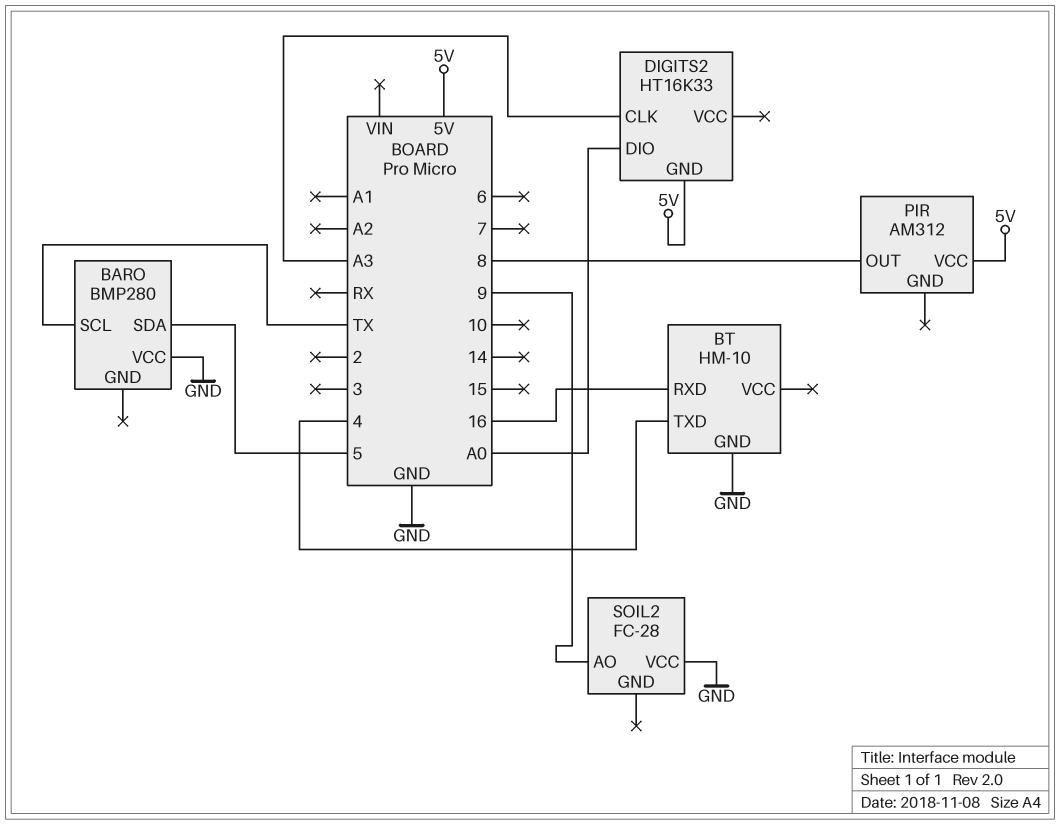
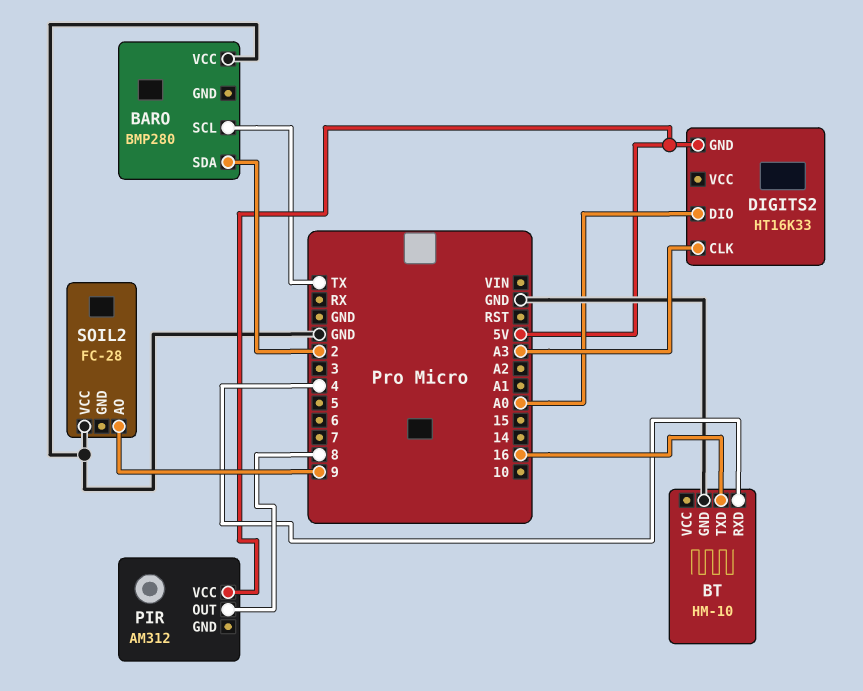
BARO pin SDA: 5 -> 2
BT pin RXD: 16 -> 4
BT pin TXD: 4 -> 16

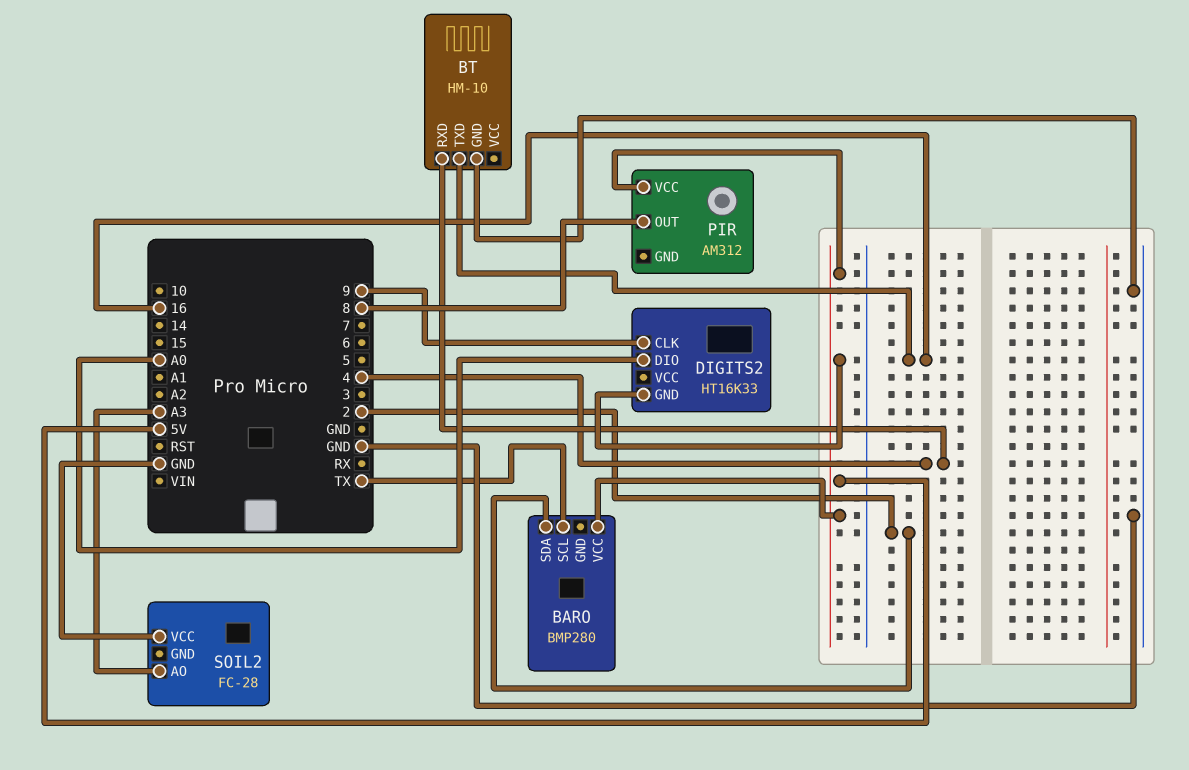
BARO pin VCC: GND -> 5V
DIGITS2 pin CLK: A3 -> 9
SOIL2 pin AO: 9 -> A3

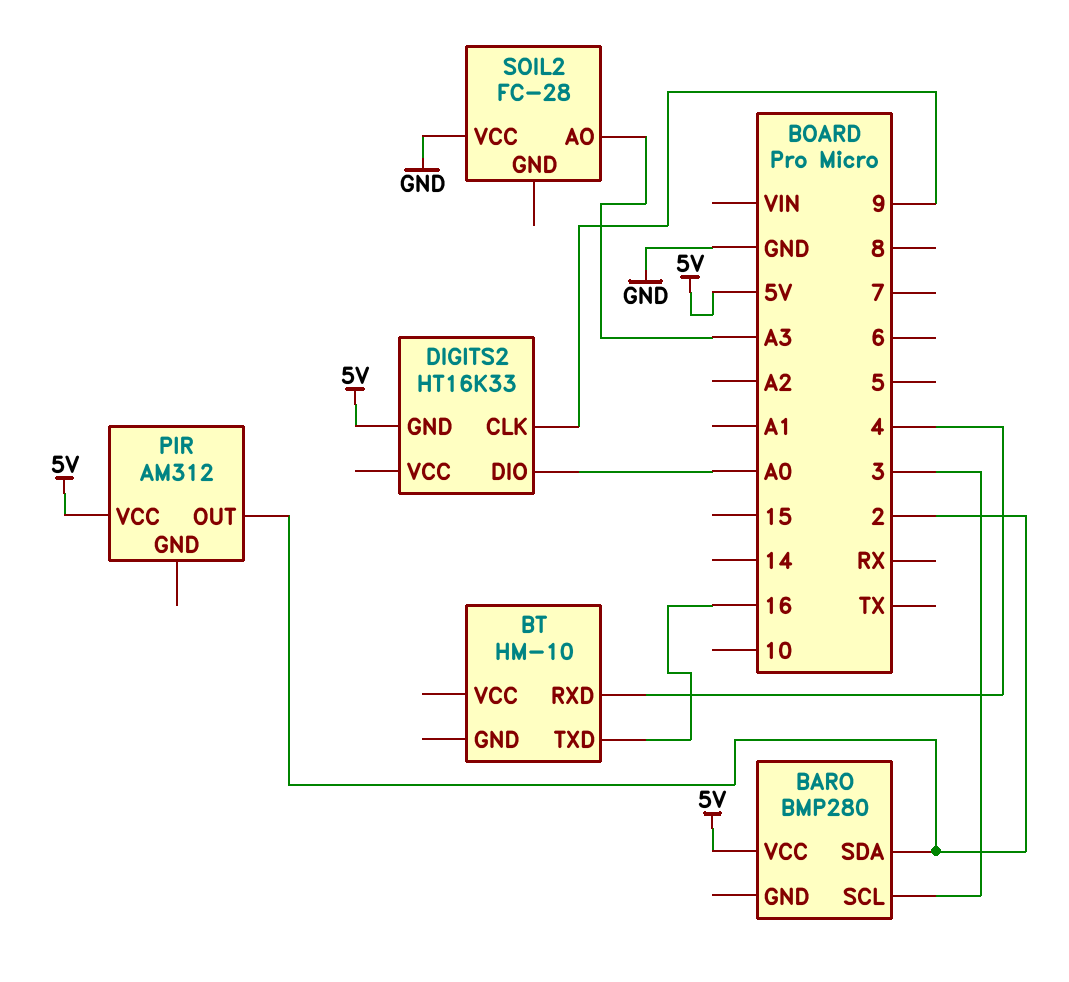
BARO pin SCL: TX -> 3
BT pin GND: GND -> none
PIR pin OUT: 8 -> 2

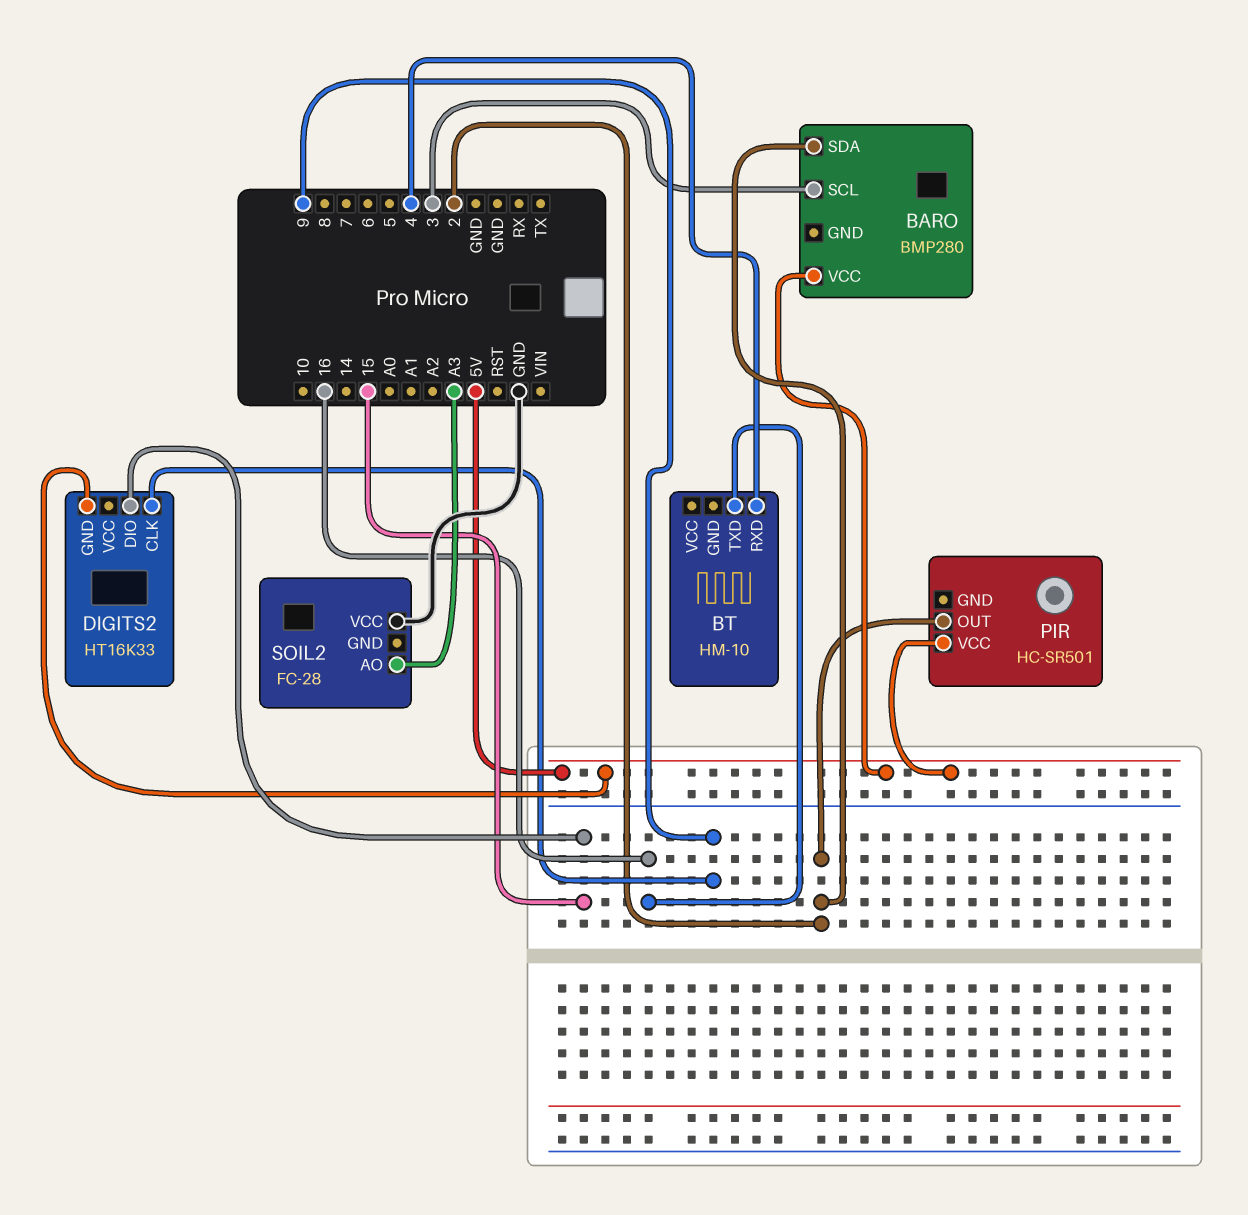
DIGITS2 pin DIO: A0 -> 15
PIR: AM312 -> HC-SR501

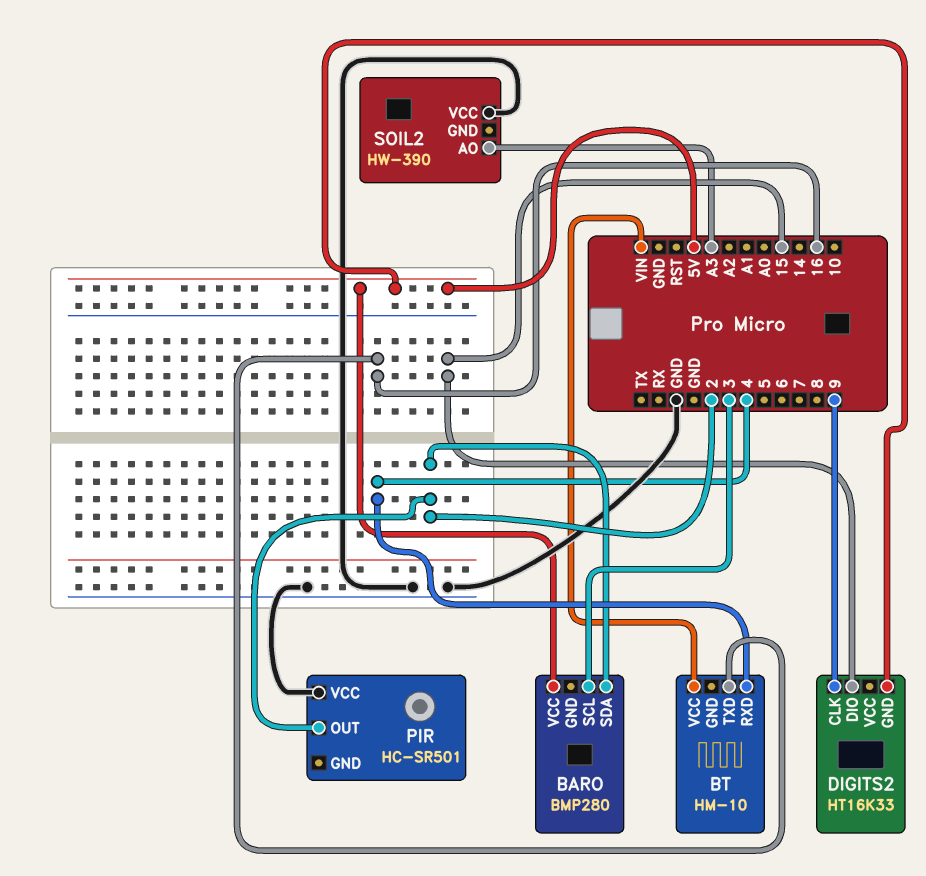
BT pin VCC: none -> VIN
PIR pin VCC: 5V -> GND
SOIL2: FC-28 -> HW-390

